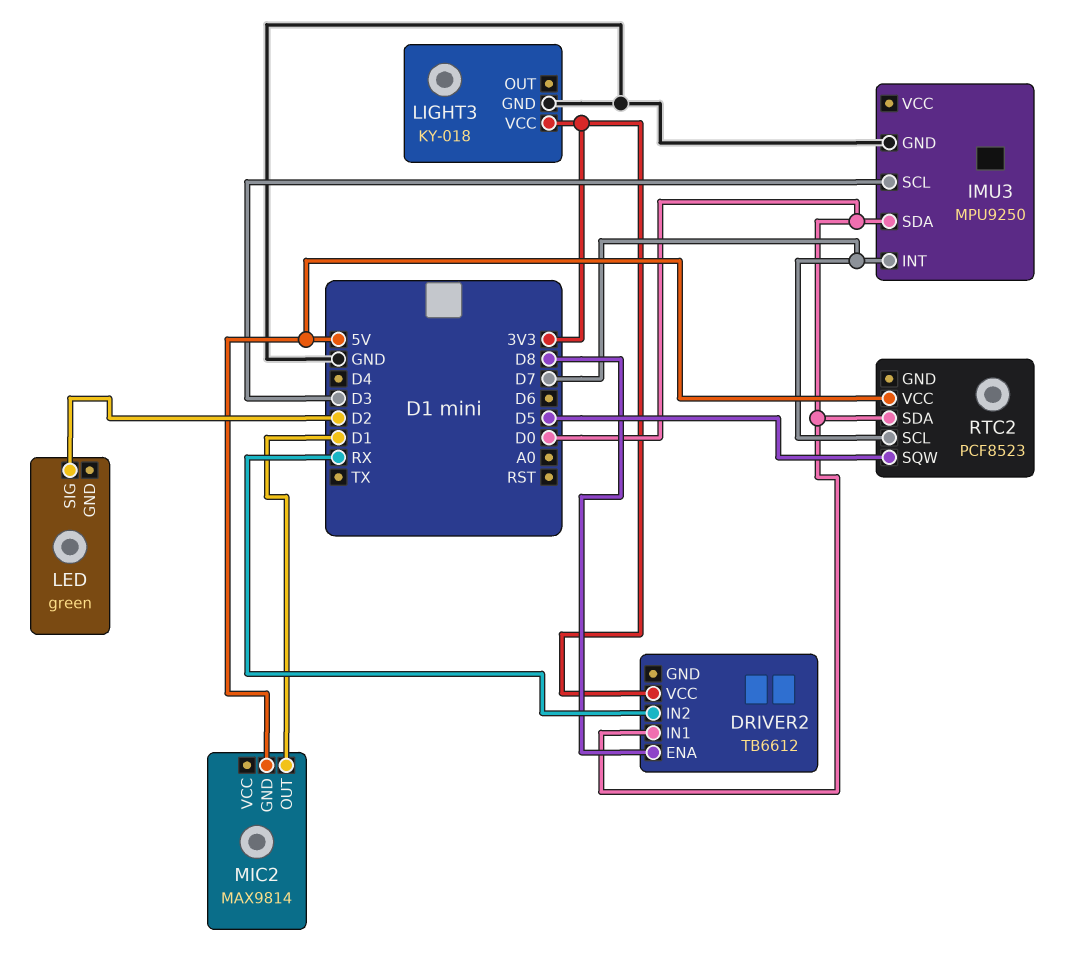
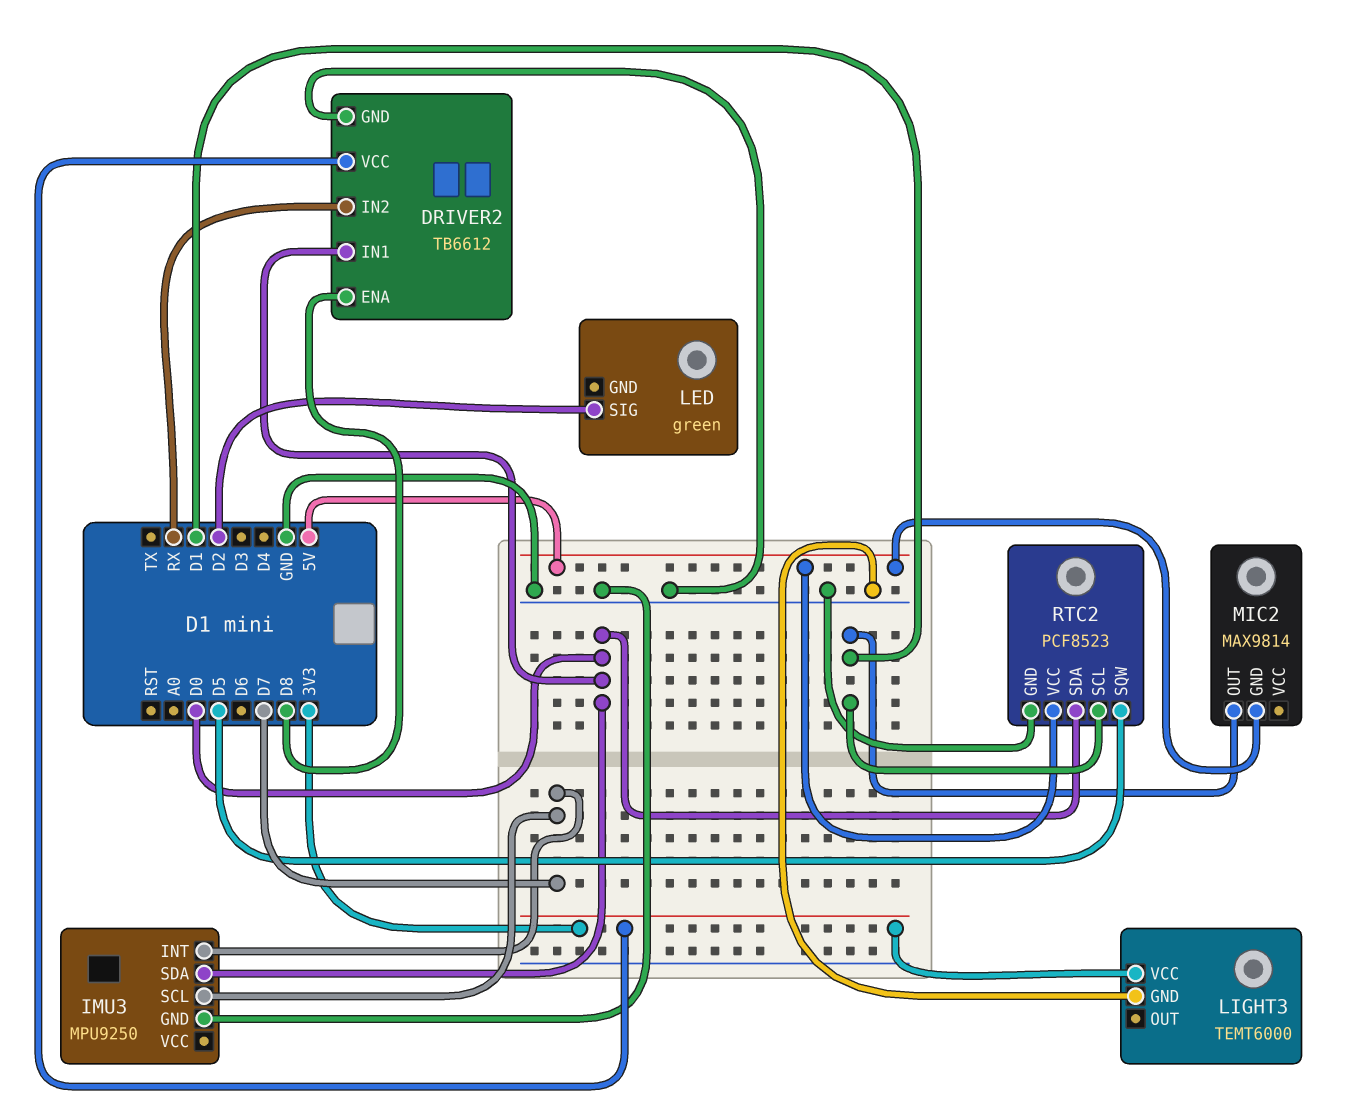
DRIVER2 pin GND: none -> GND
IMU3 pin SCL: D3 -> D7
LIGHT3: KY-018 -> TEMT6000
RTC2 pin GND: none -> GND
RTC2 pin SCL: D7 -> D1

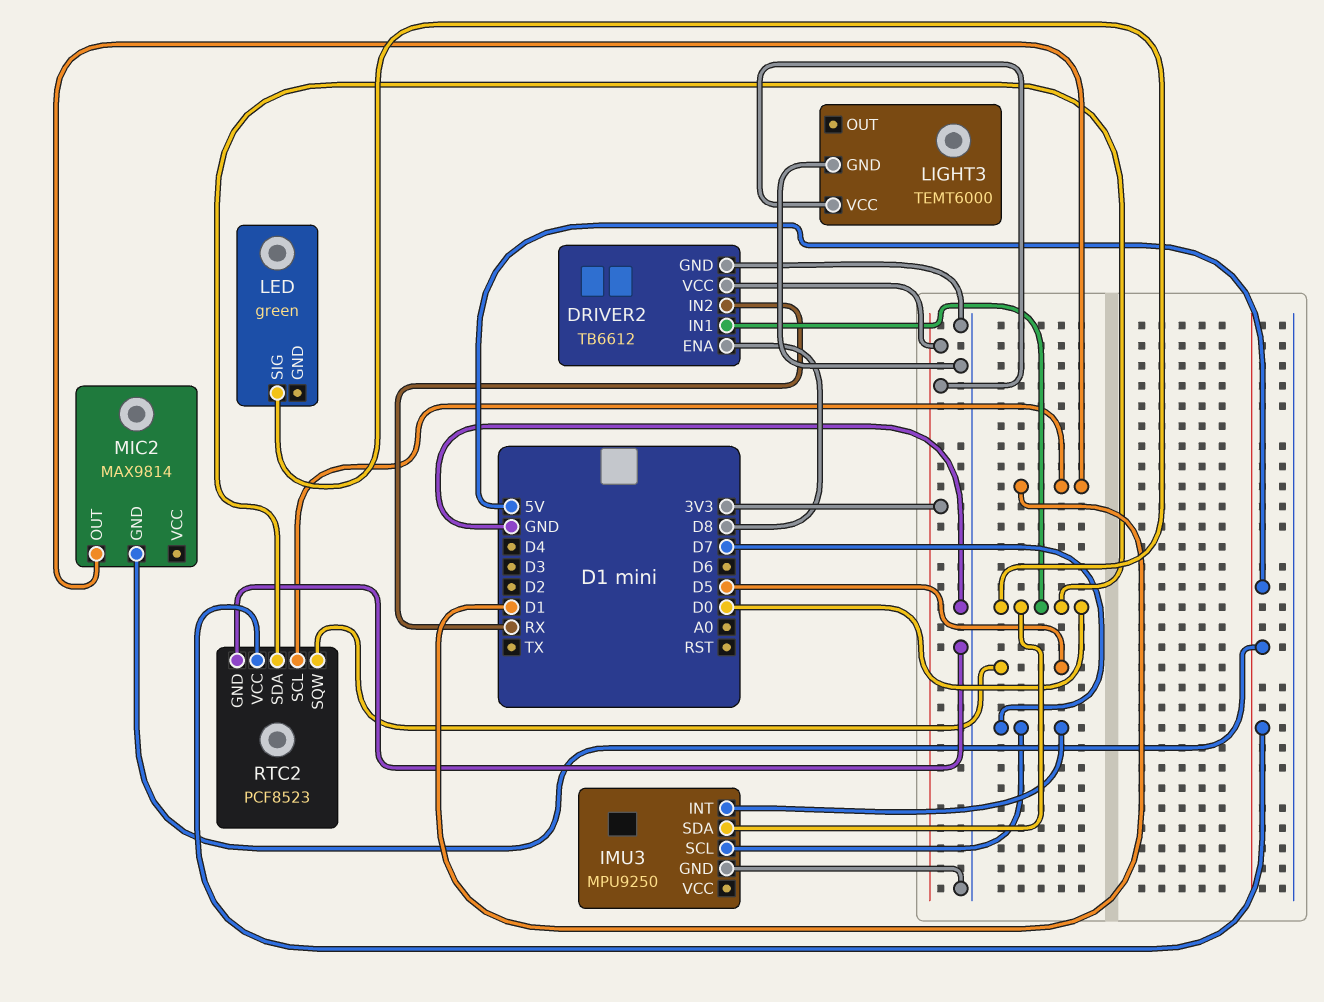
LED pin SIG: D2 -> D0

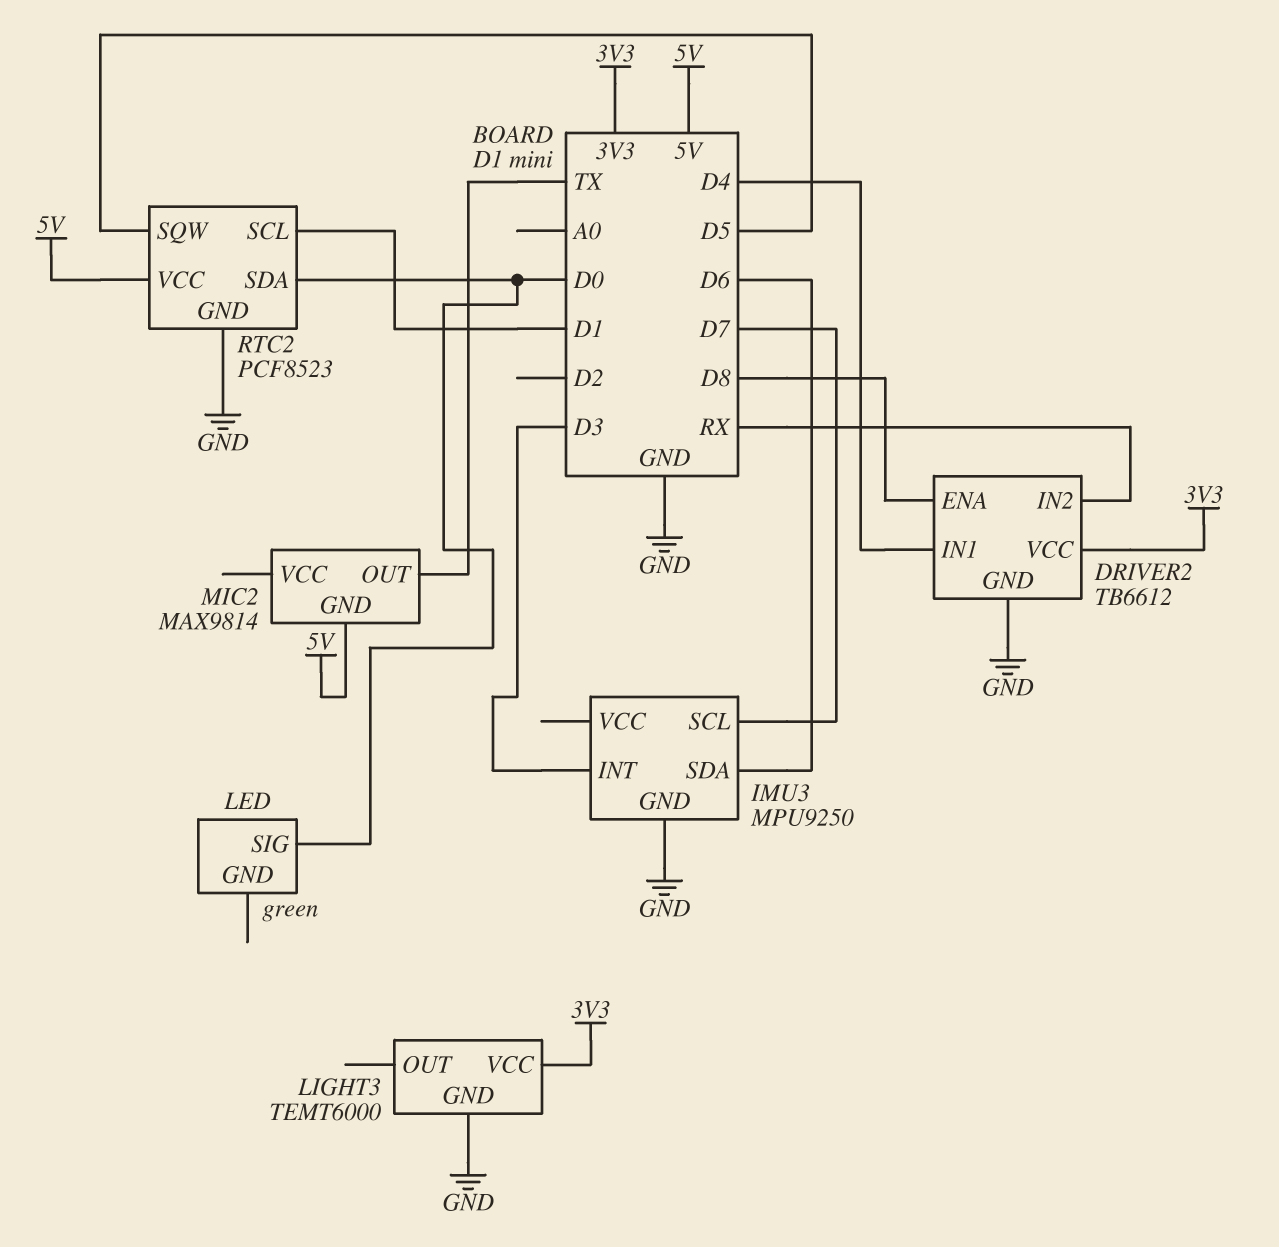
DRIVER2 pin IN1: D0 -> D4
IMU3 pin INT: D7 -> D3
IMU3 pin SDA: D0 -> D6
MIC2 pin OUT: D1 -> TX

